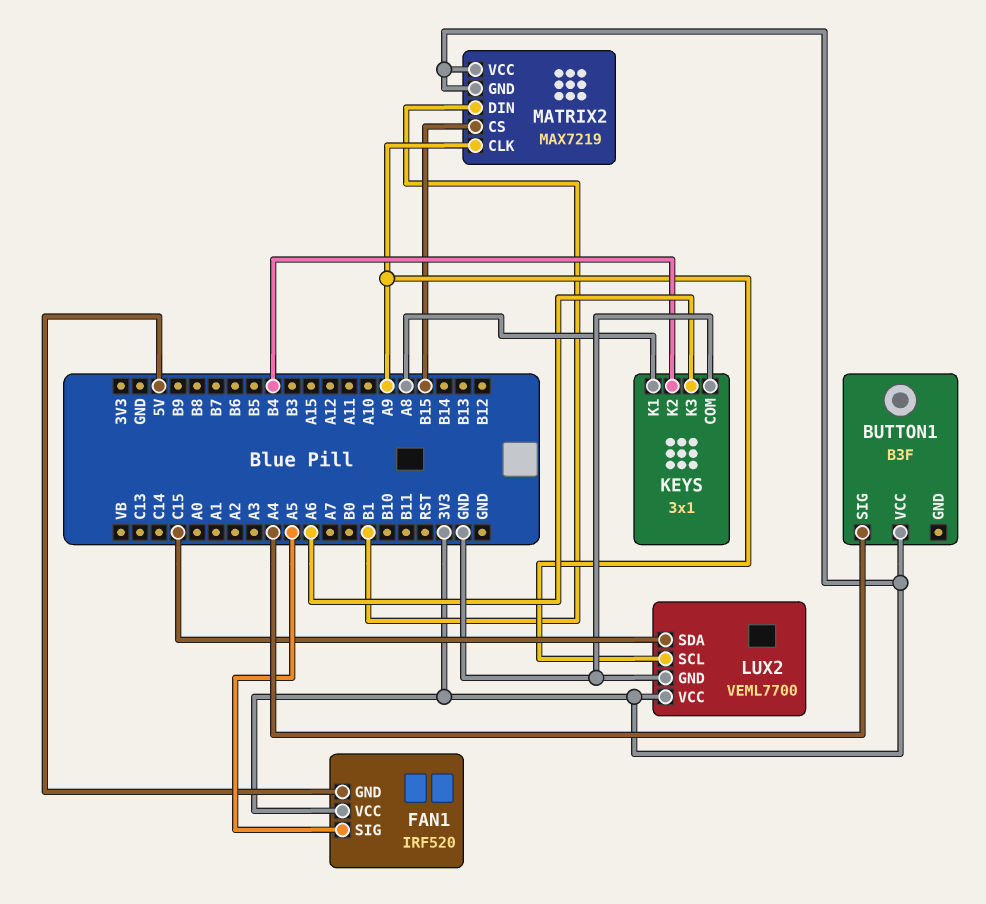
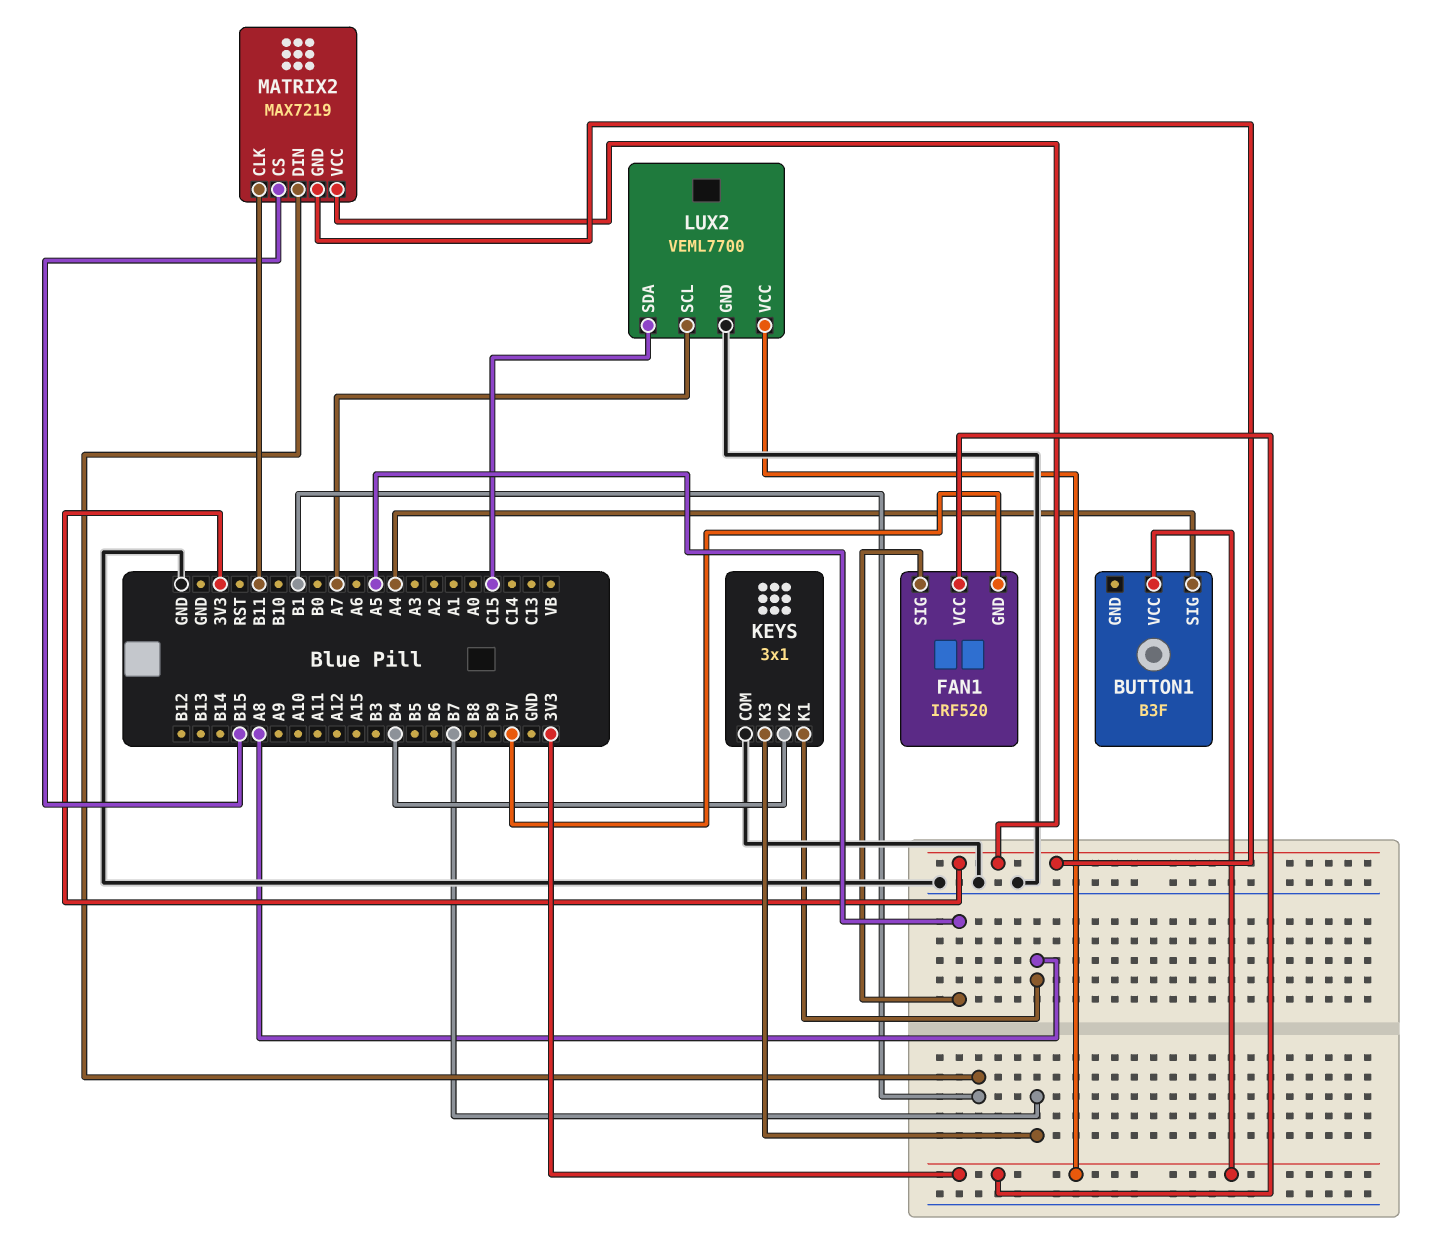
KEYS pin K3: A6 -> B7
LUX2 pin SCL: A9 -> A7
MATRIX2 pin CLK: A9 -> B11

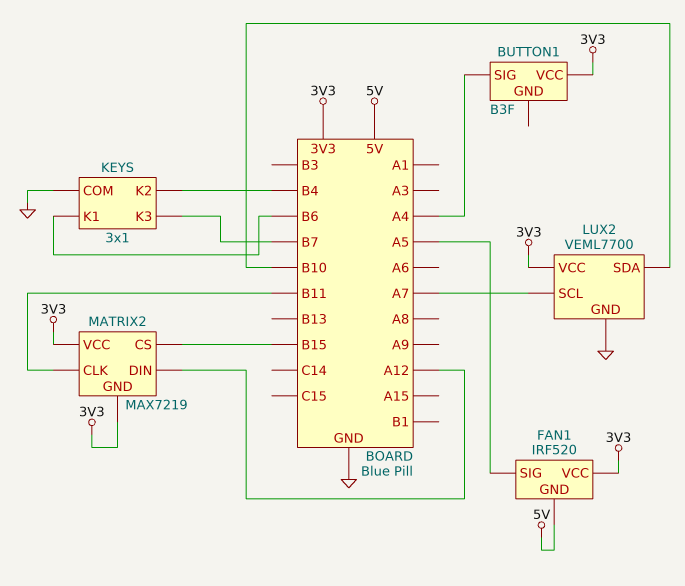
KEYS pin K1: A8 -> B6
LUX2 pin SDA: C15 -> B10
MATRIX2 pin DIN: B1 -> A12

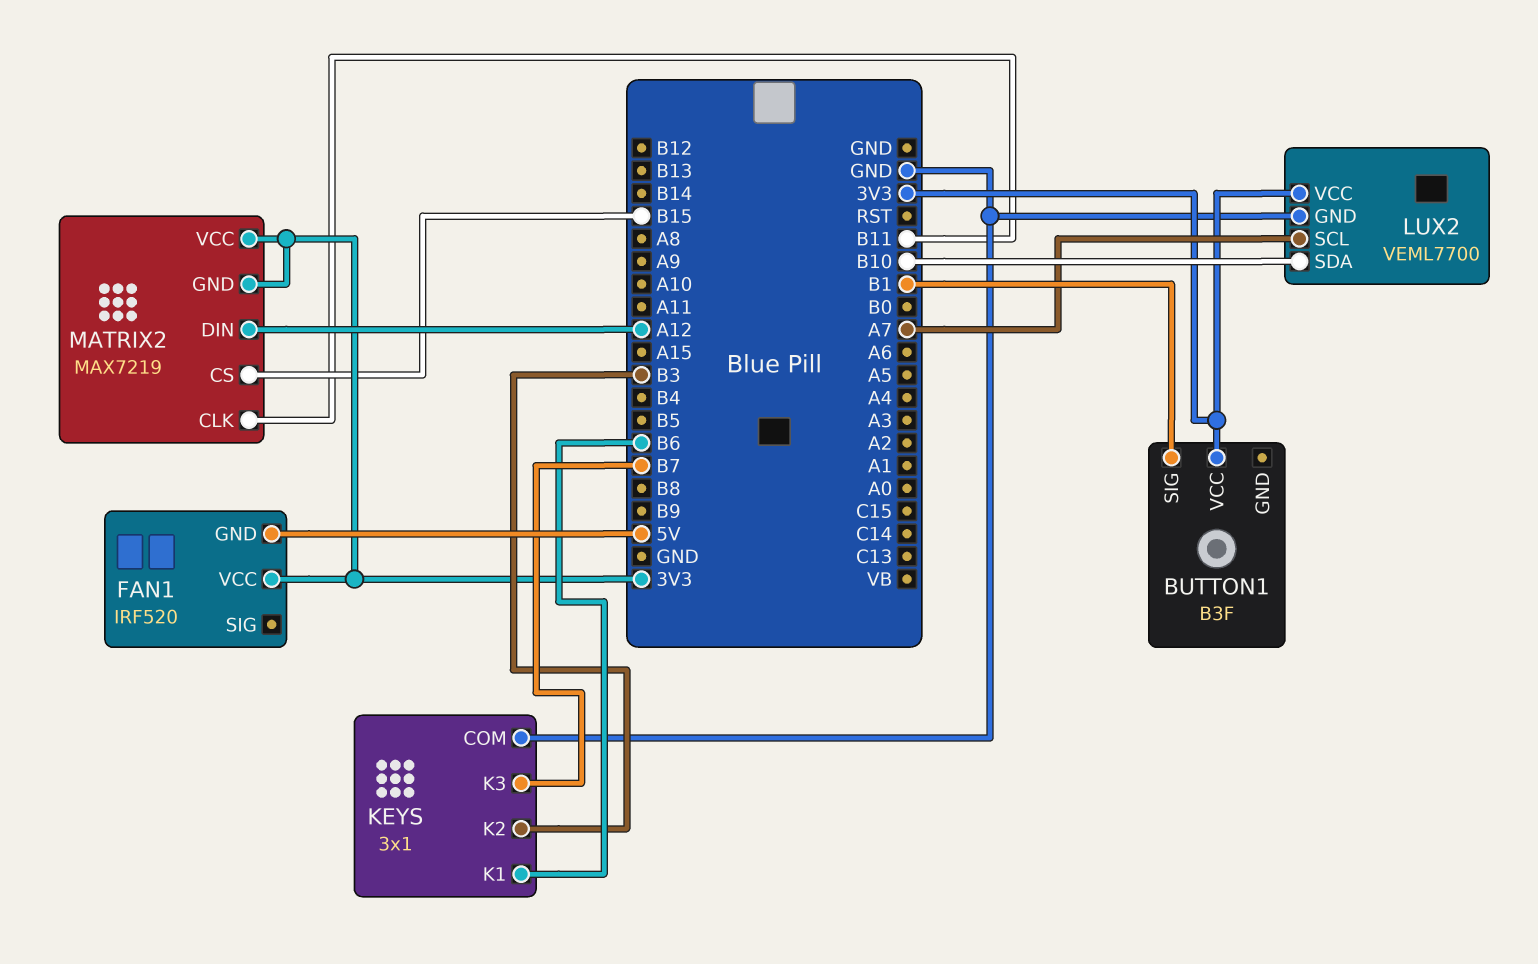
BUTTON1 pin SIG: A4 -> B1
FAN1 pin SIG: A5 -> none
KEYS pin K2: B4 -> B3

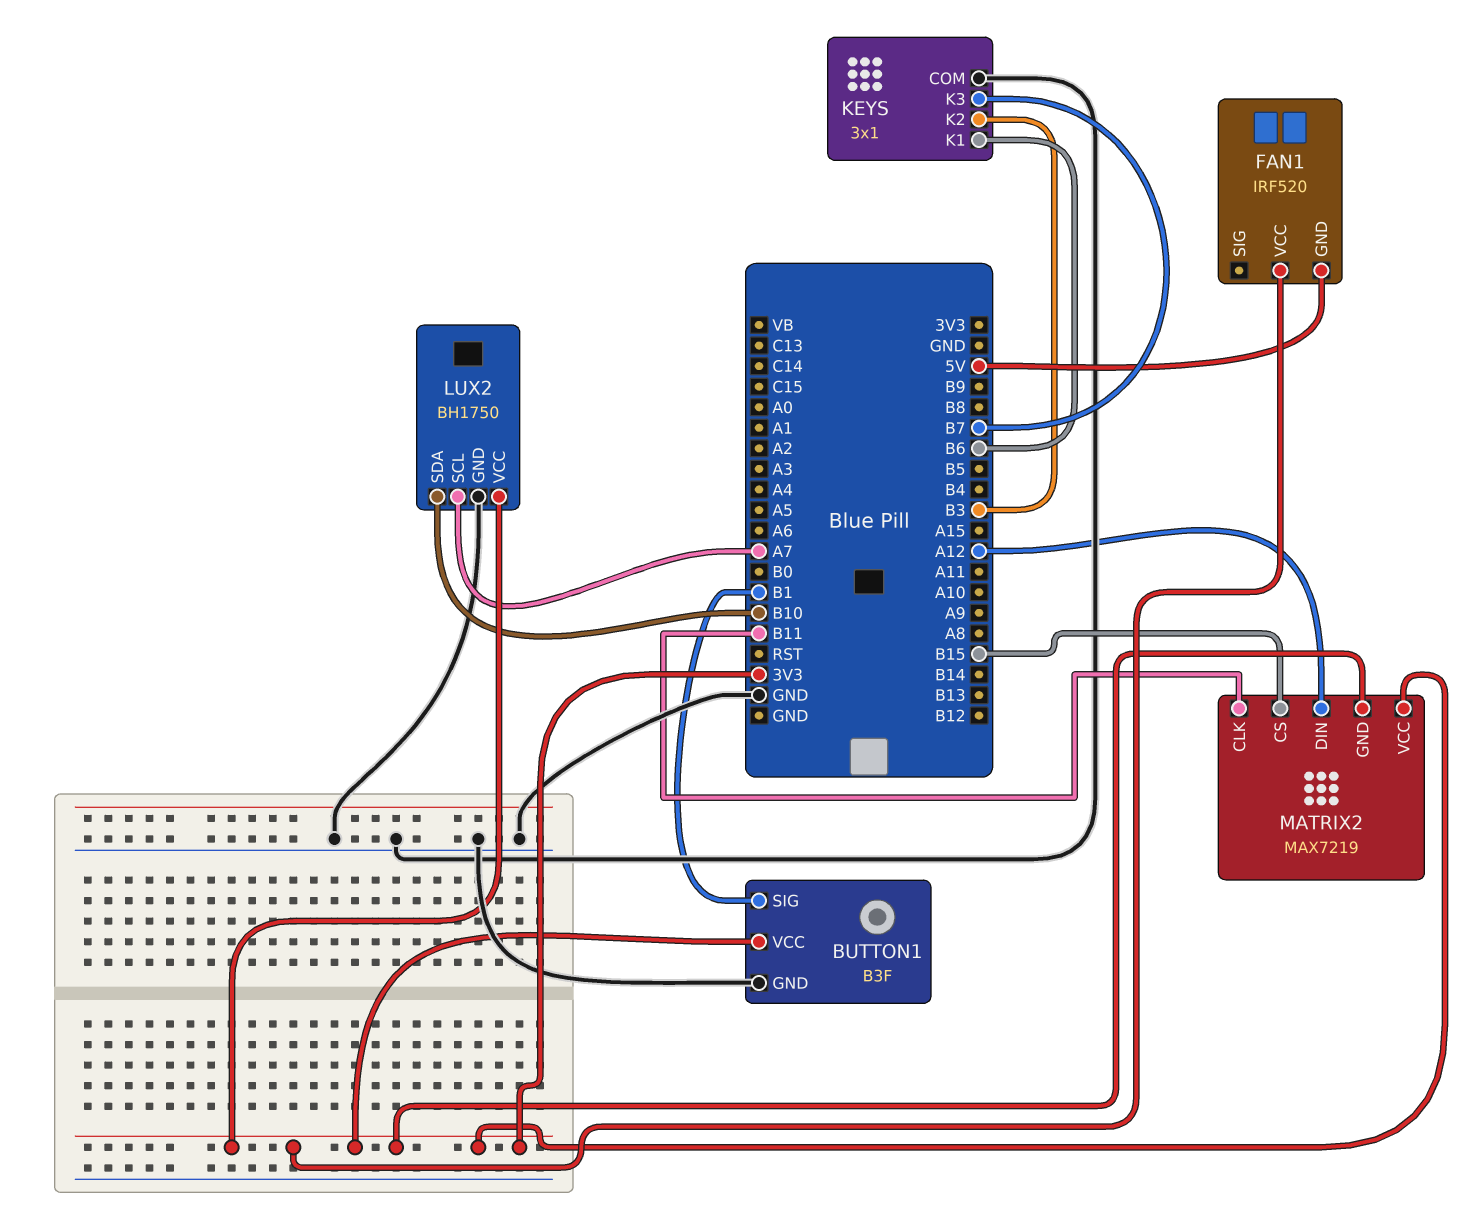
BUTTON1 pin GND: none -> GND
LUX2: VEML7700 -> BH1750

